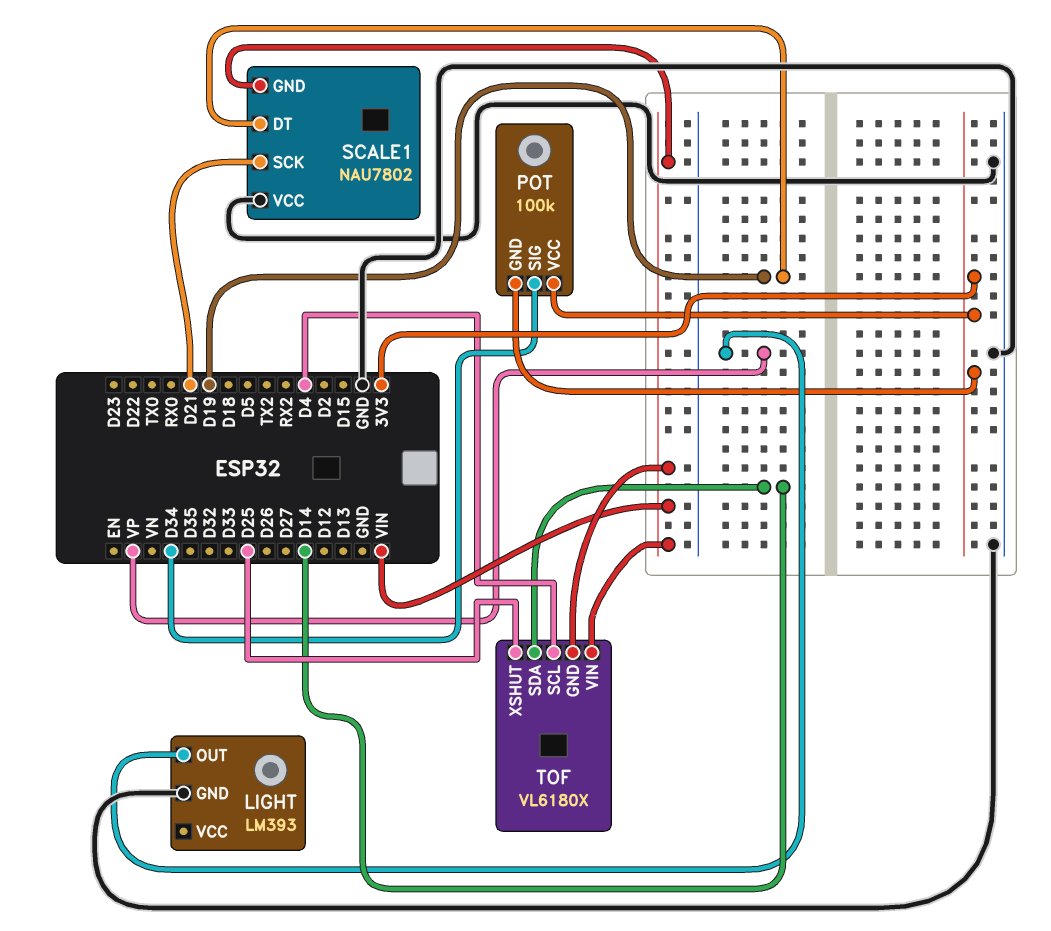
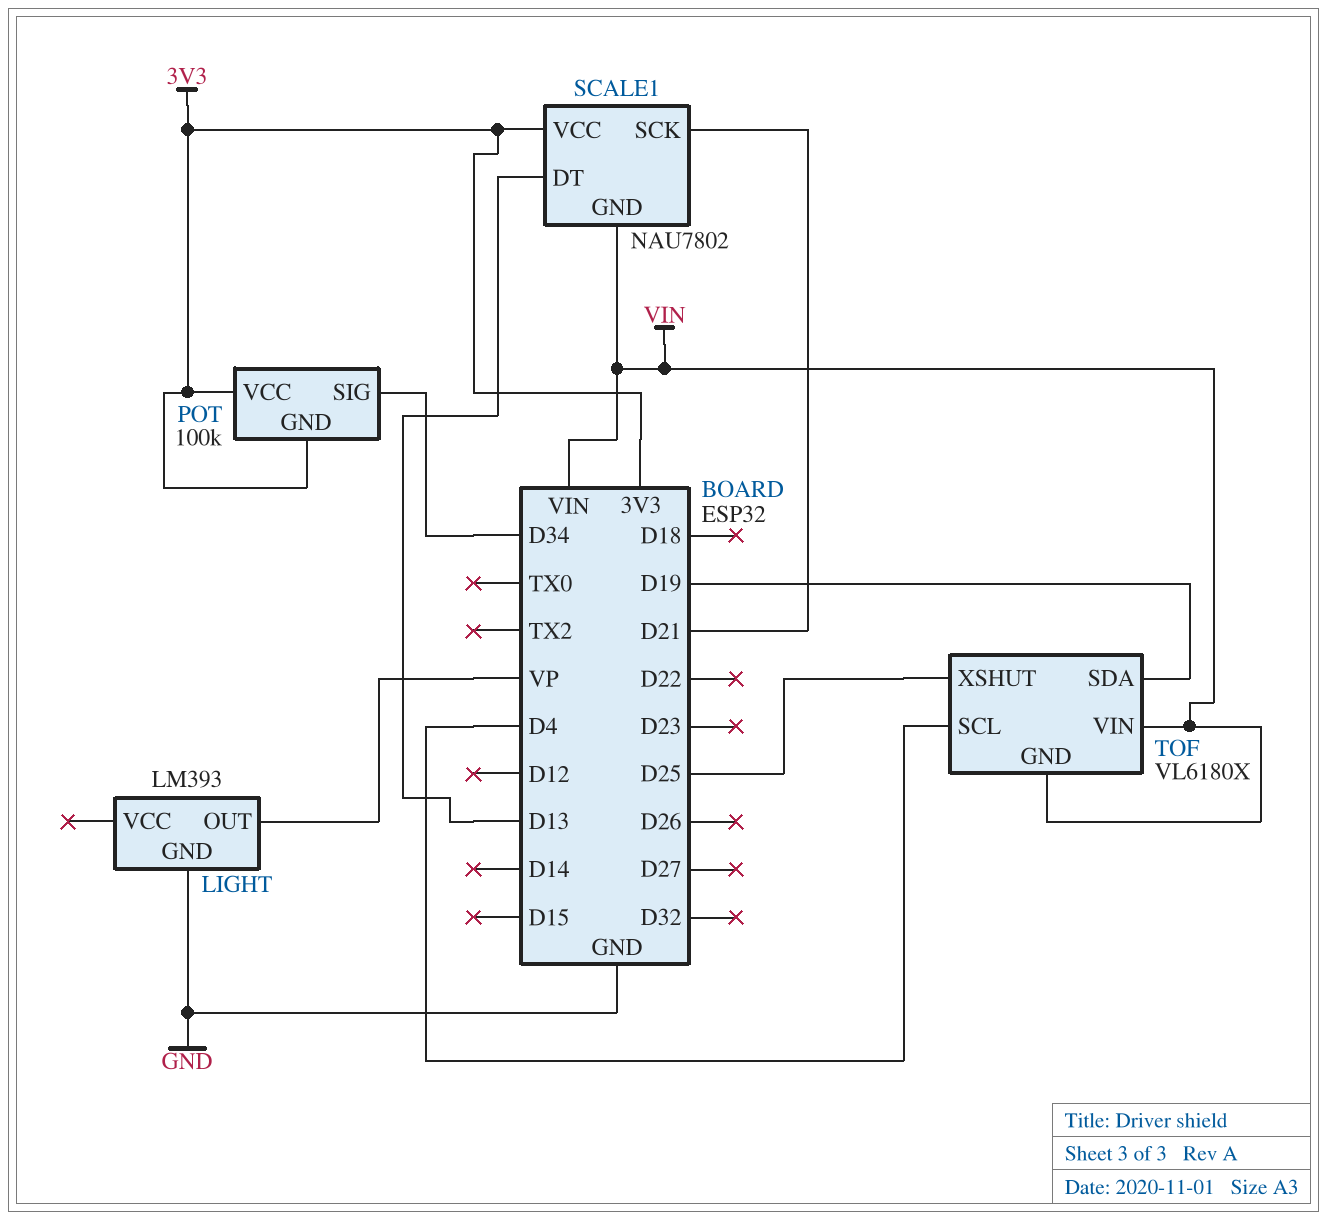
SCALE1 pin DT: D19 -> D13
SCALE1 pin VCC: GND -> 3V3
TOF pin SDA: D14 -> D19

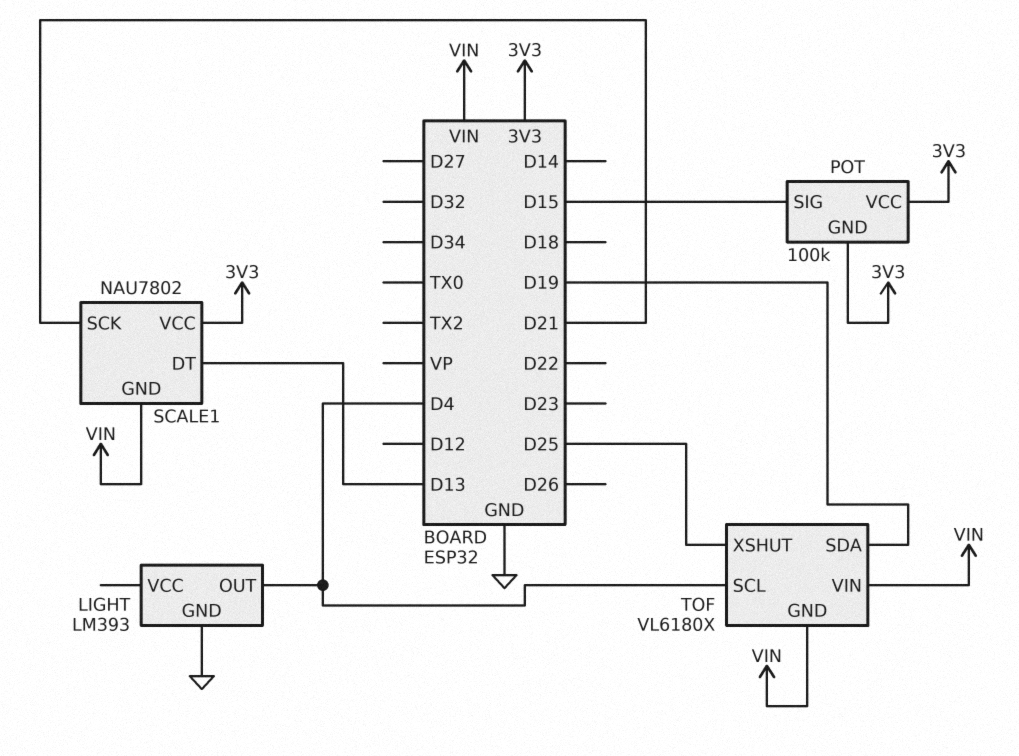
LIGHT pin OUT: VP -> D4
POT pin SIG: D34 -> D15

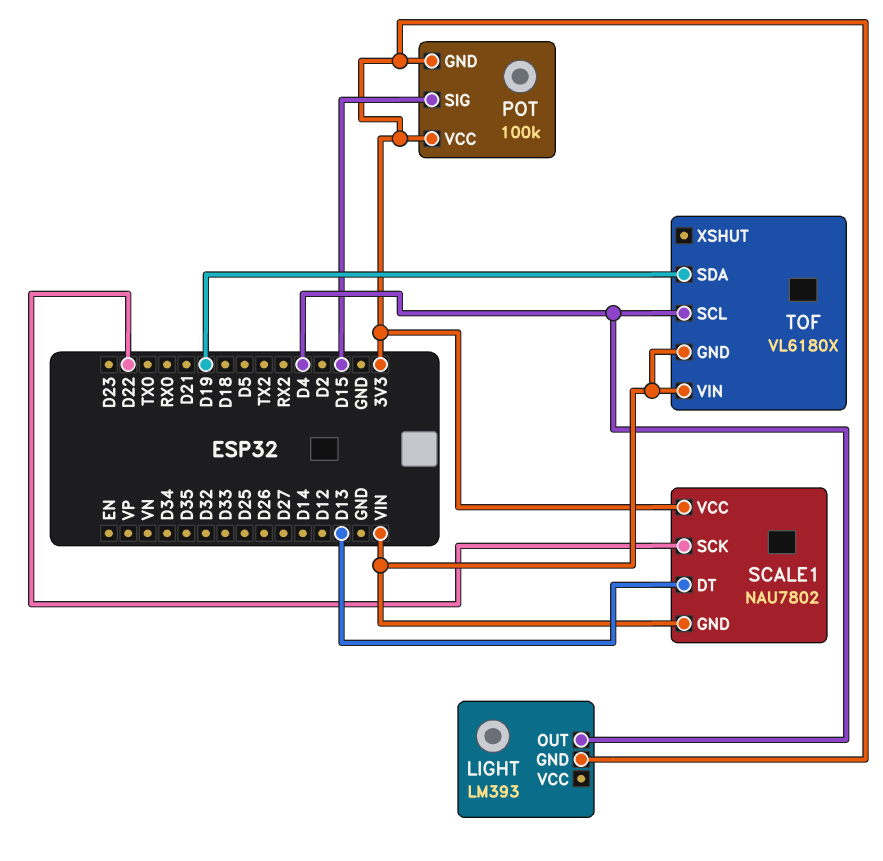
LIGHT pin GND: GND -> 3V3
SCALE1 pin SCK: D21 -> D22
TOF pin XSHUT: D25 -> none

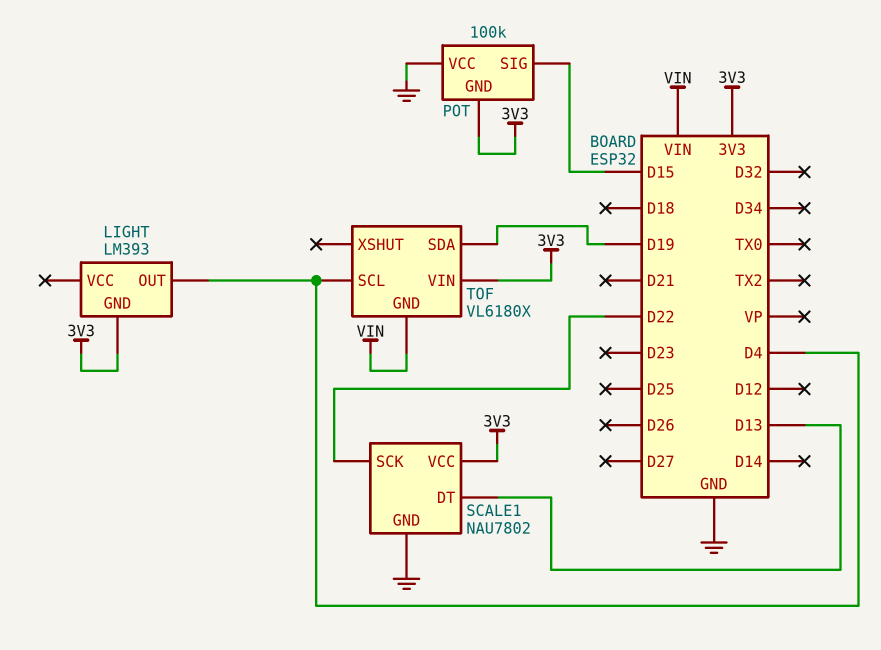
POT pin VCC: 3V3 -> GND
SCALE1 pin GND: VIN -> GND
TOF pin VIN: VIN -> 3V3

